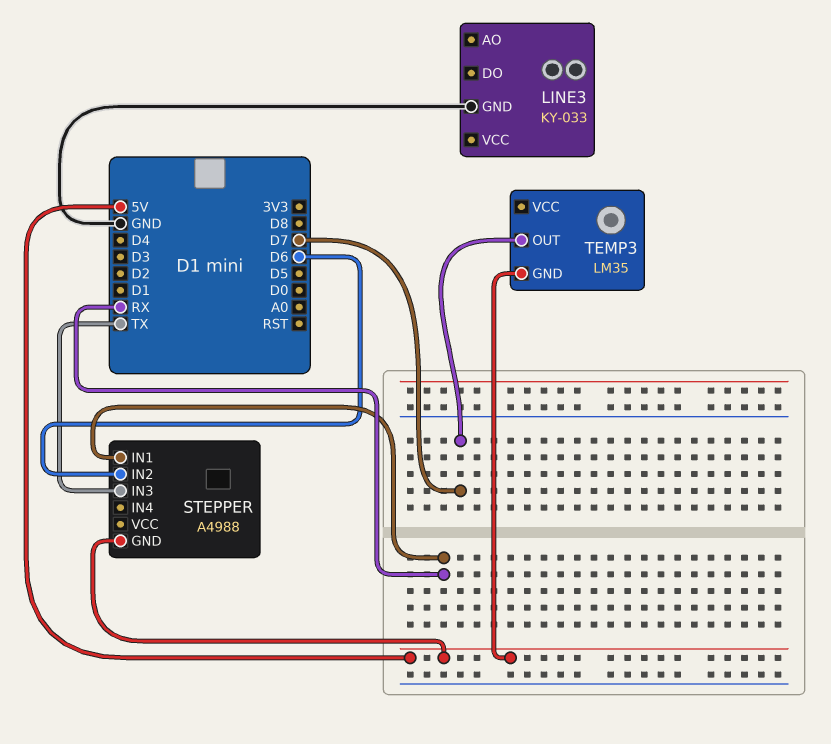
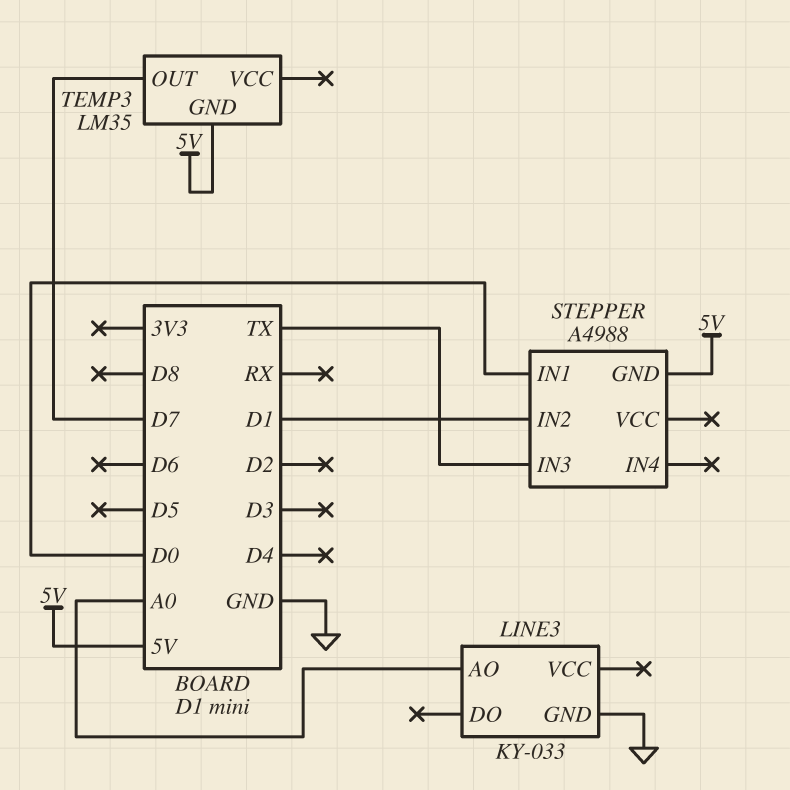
LINE3 pin AO: none -> A0
STEPPER pin IN1: RX -> D0
STEPPER pin IN2: D6 -> D1

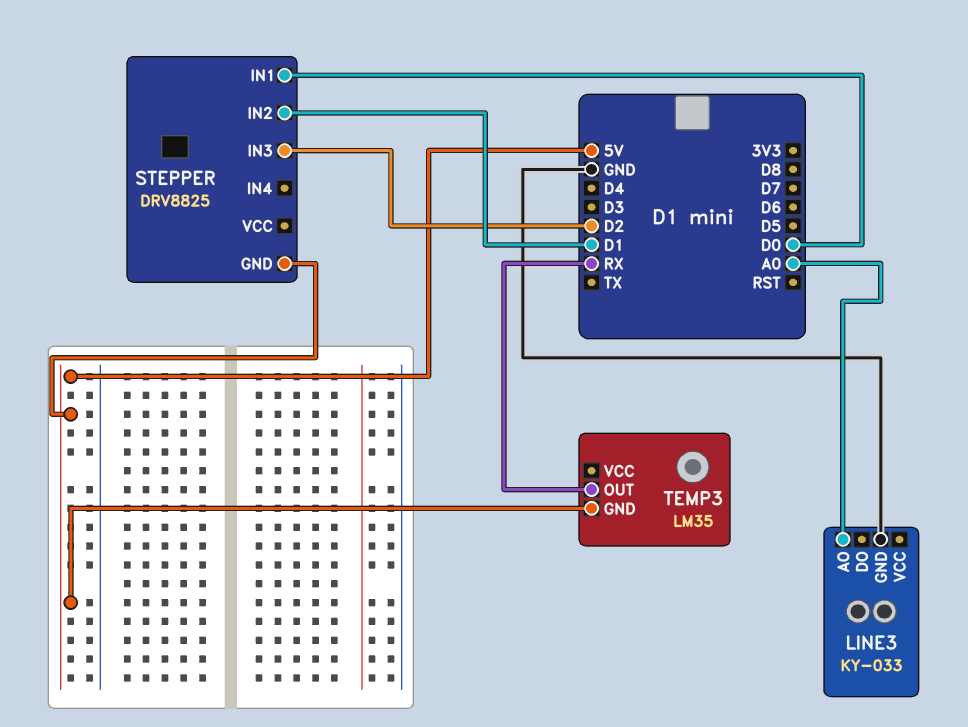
STEPPER: A4988 -> DRV8825
STEPPER pin IN3: TX -> D2
TEMP3 pin OUT: D7 -> RX

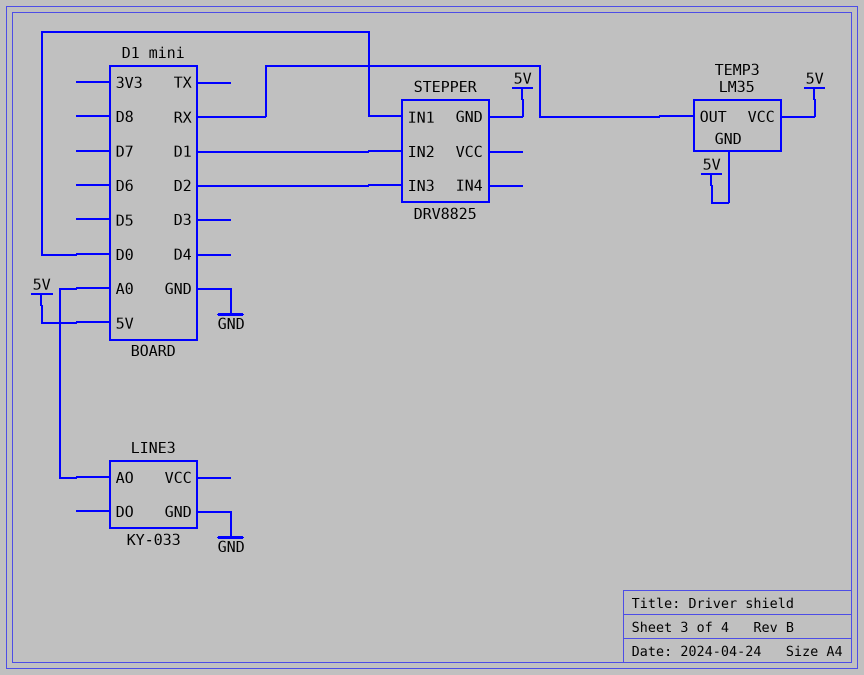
TEMP3 pin VCC: none -> 5V

